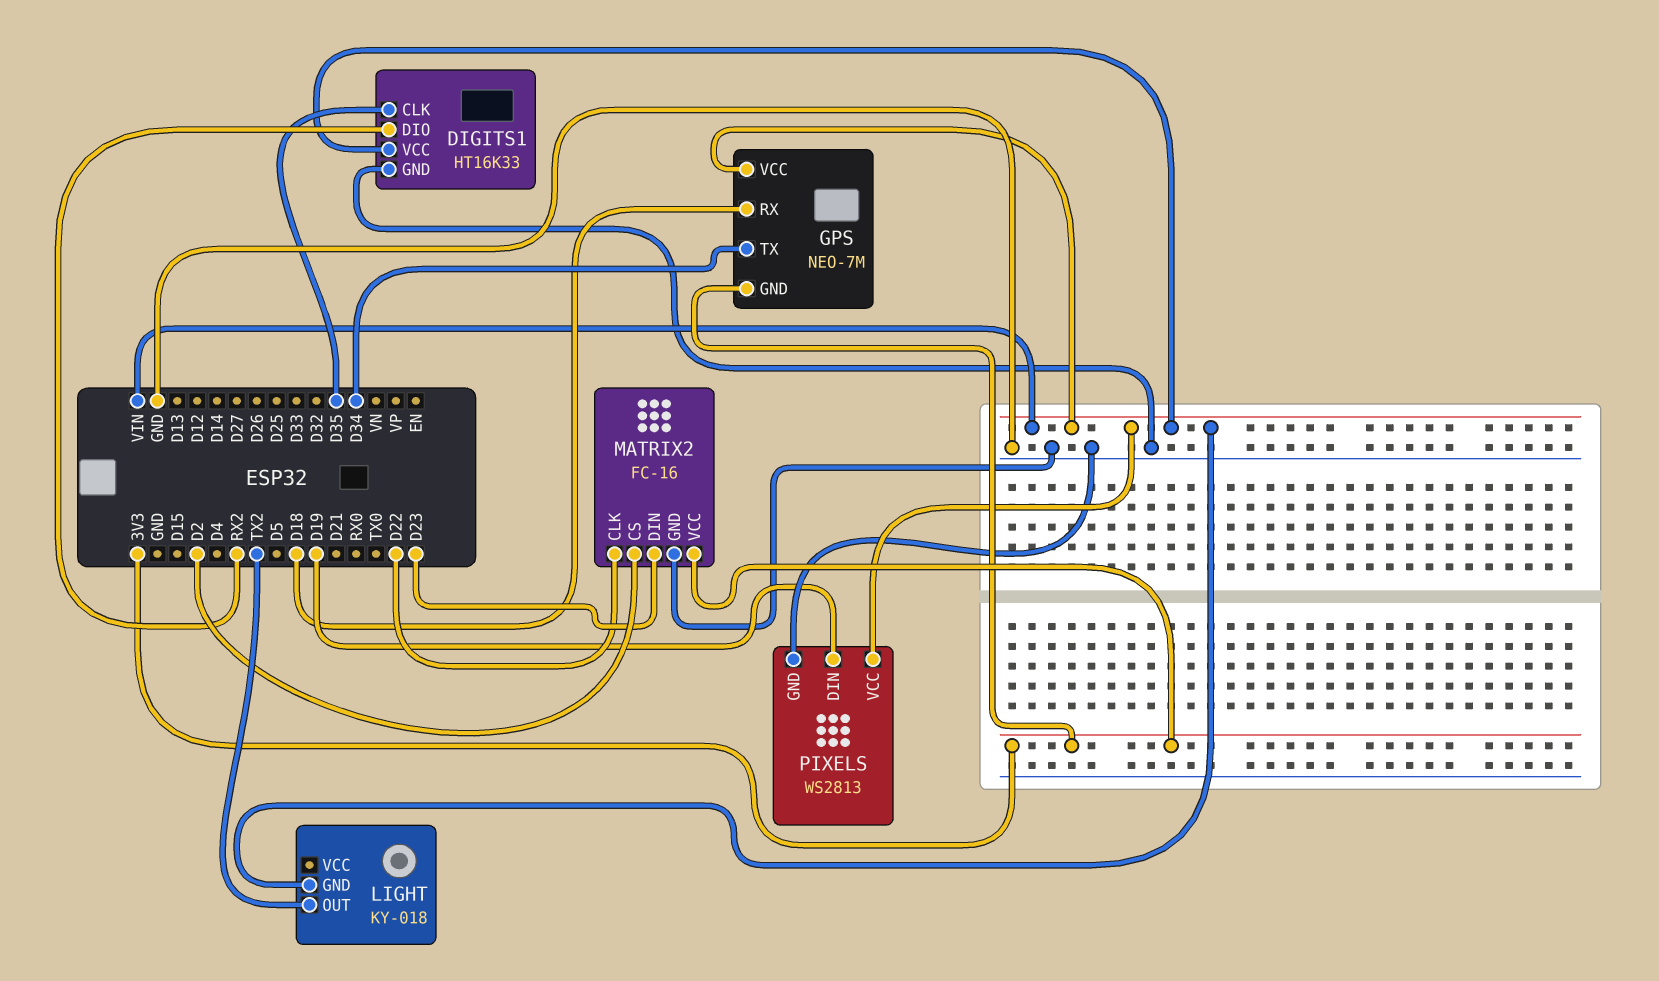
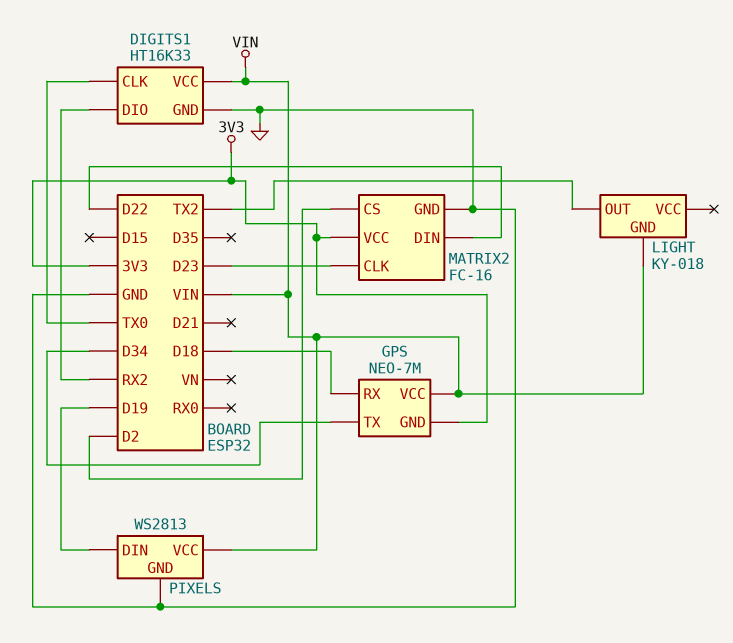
DIGITS1 pin CLK: D35 -> TX0
MATRIX2 pin CLK: D22 -> D23
MATRIX2 pin DIN: D23 -> D22

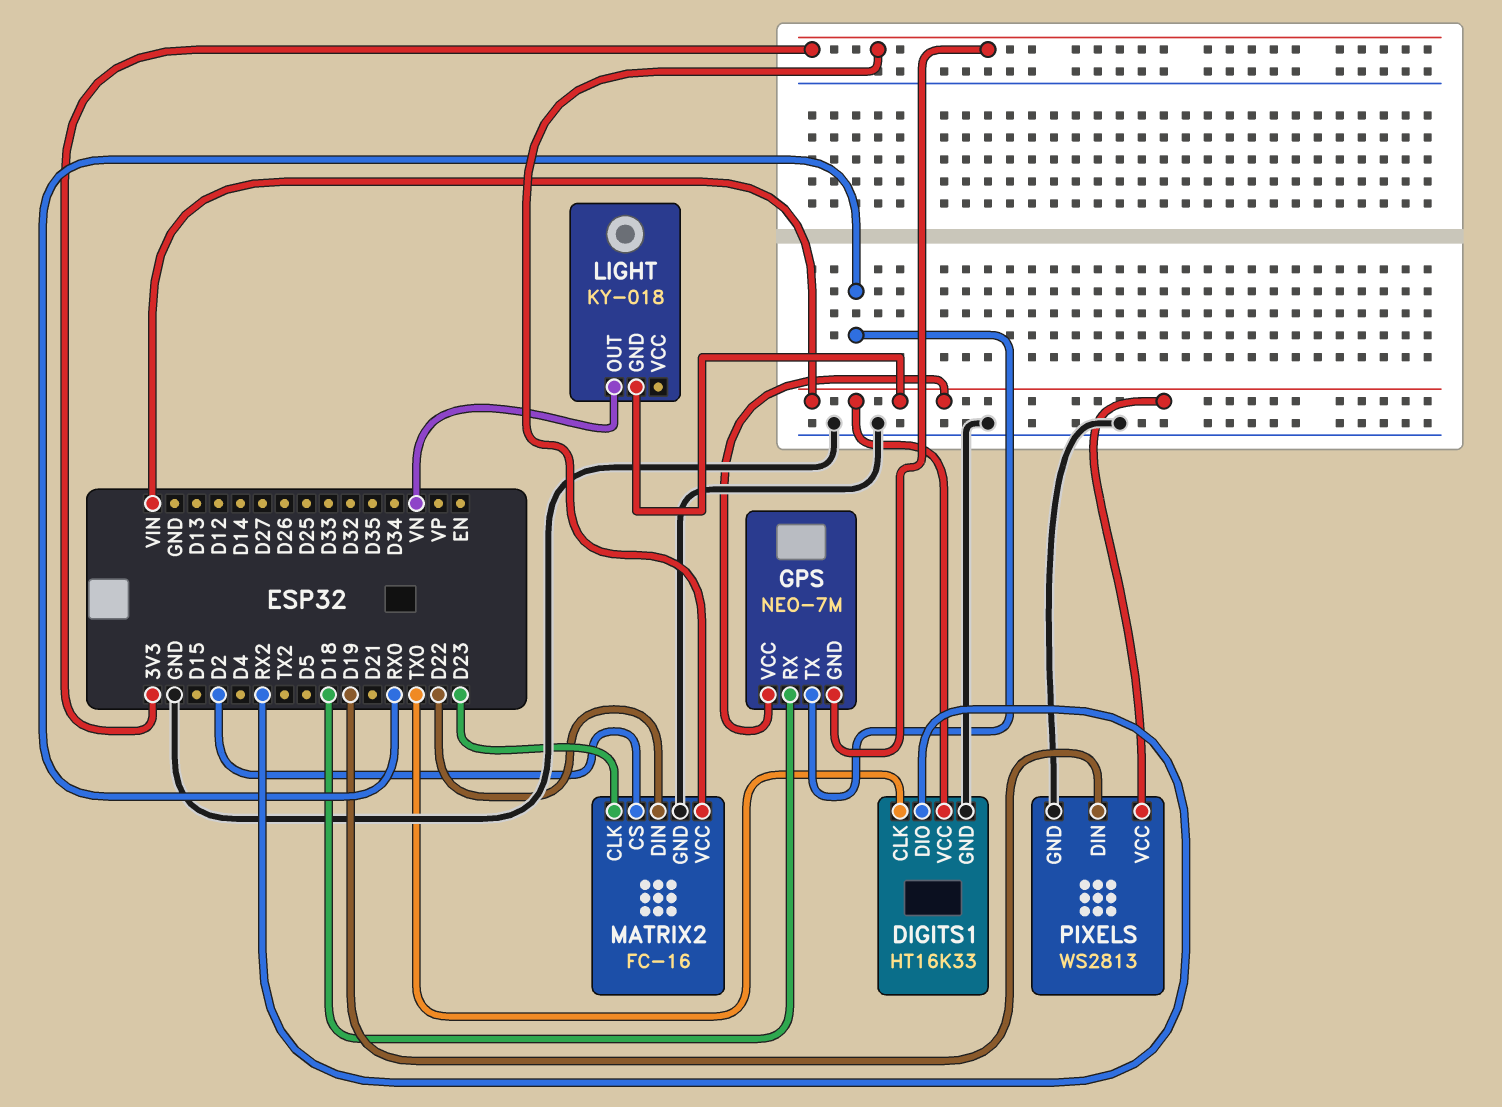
GPS pin TX: D34 -> RX0
LIGHT pin OUT: TX2 -> VN

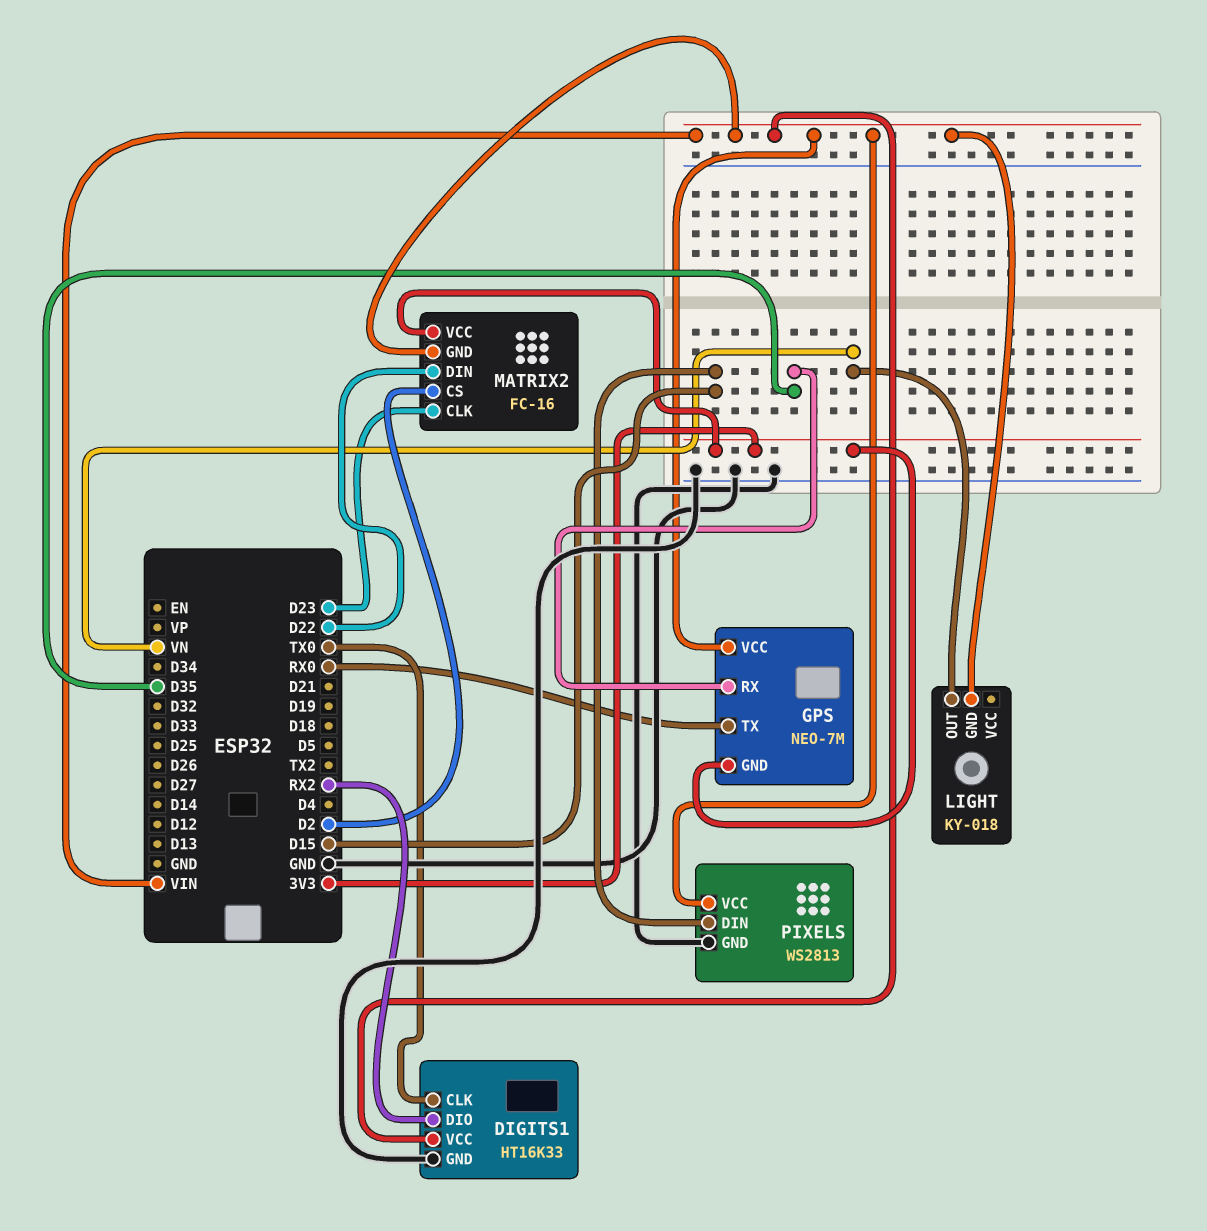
GPS pin RX: D18 -> D35
MATRIX2 pin GND: GND -> VIN
PIXELS pin DIN: D19 -> D15

